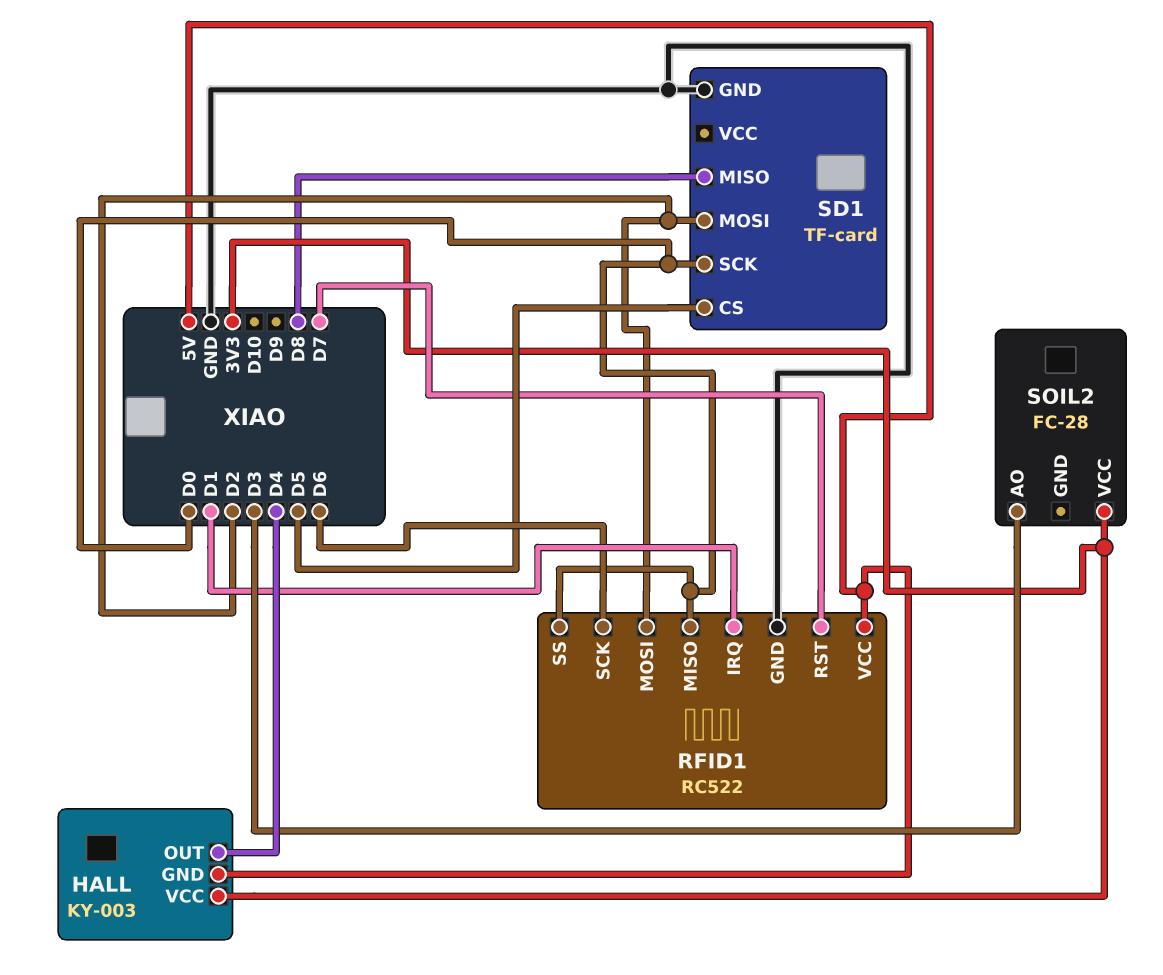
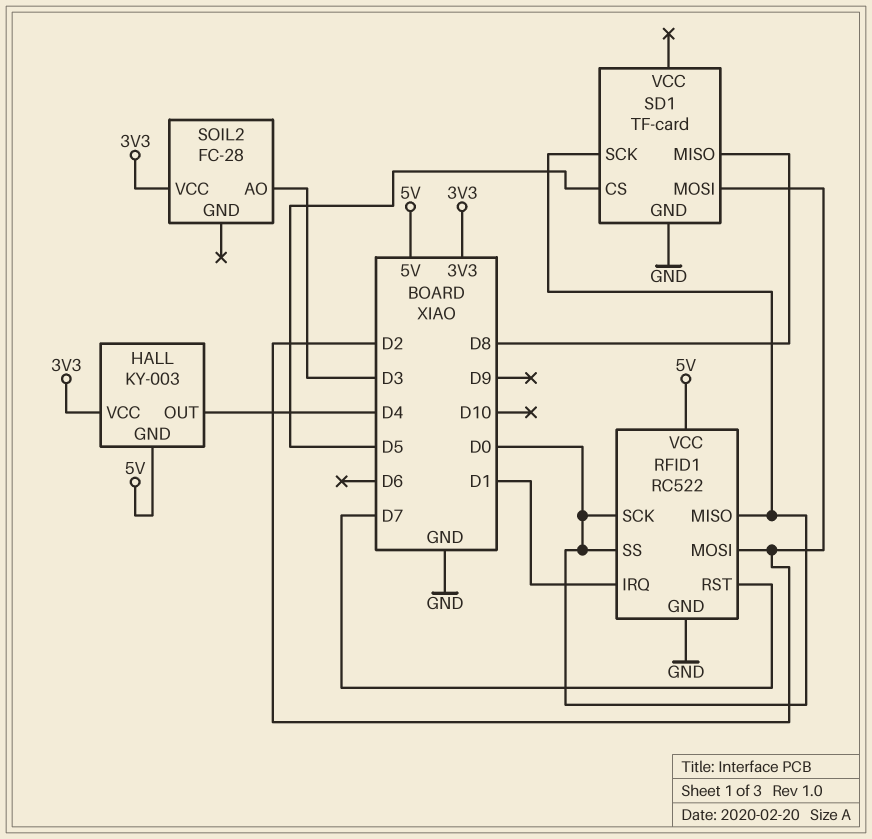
RFID1 pin SCK: D6 -> D0

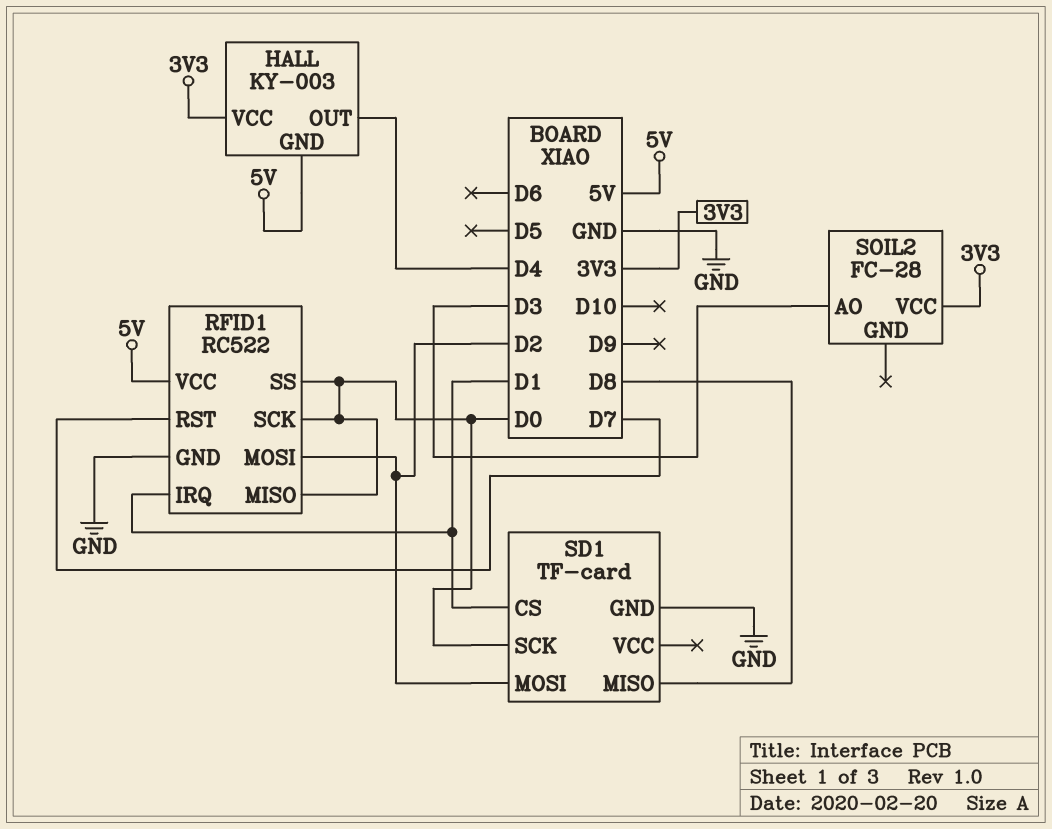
SD1 pin CS: D5 -> D1

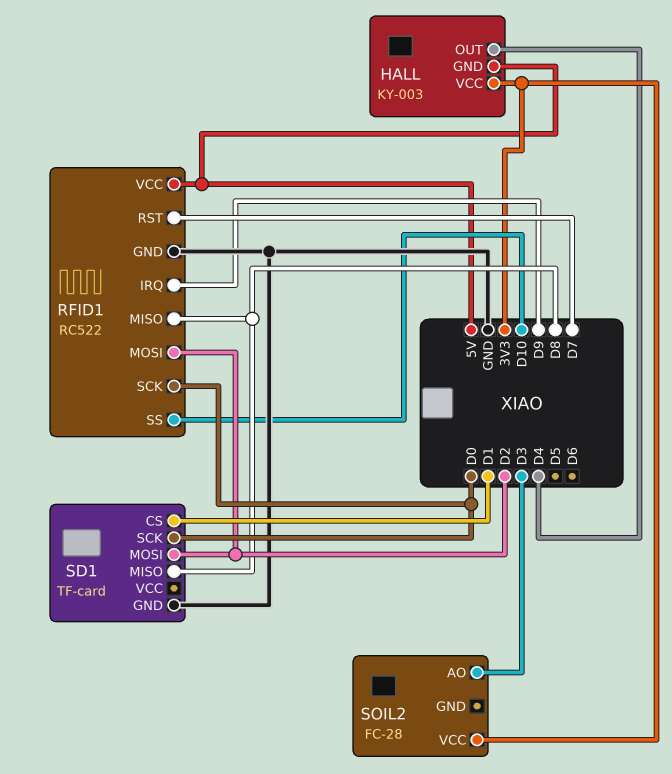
RFID1 pin IRQ: D1 -> D9
RFID1 pin MISO: D0 -> D8
RFID1 pin SS: D0 -> D10

